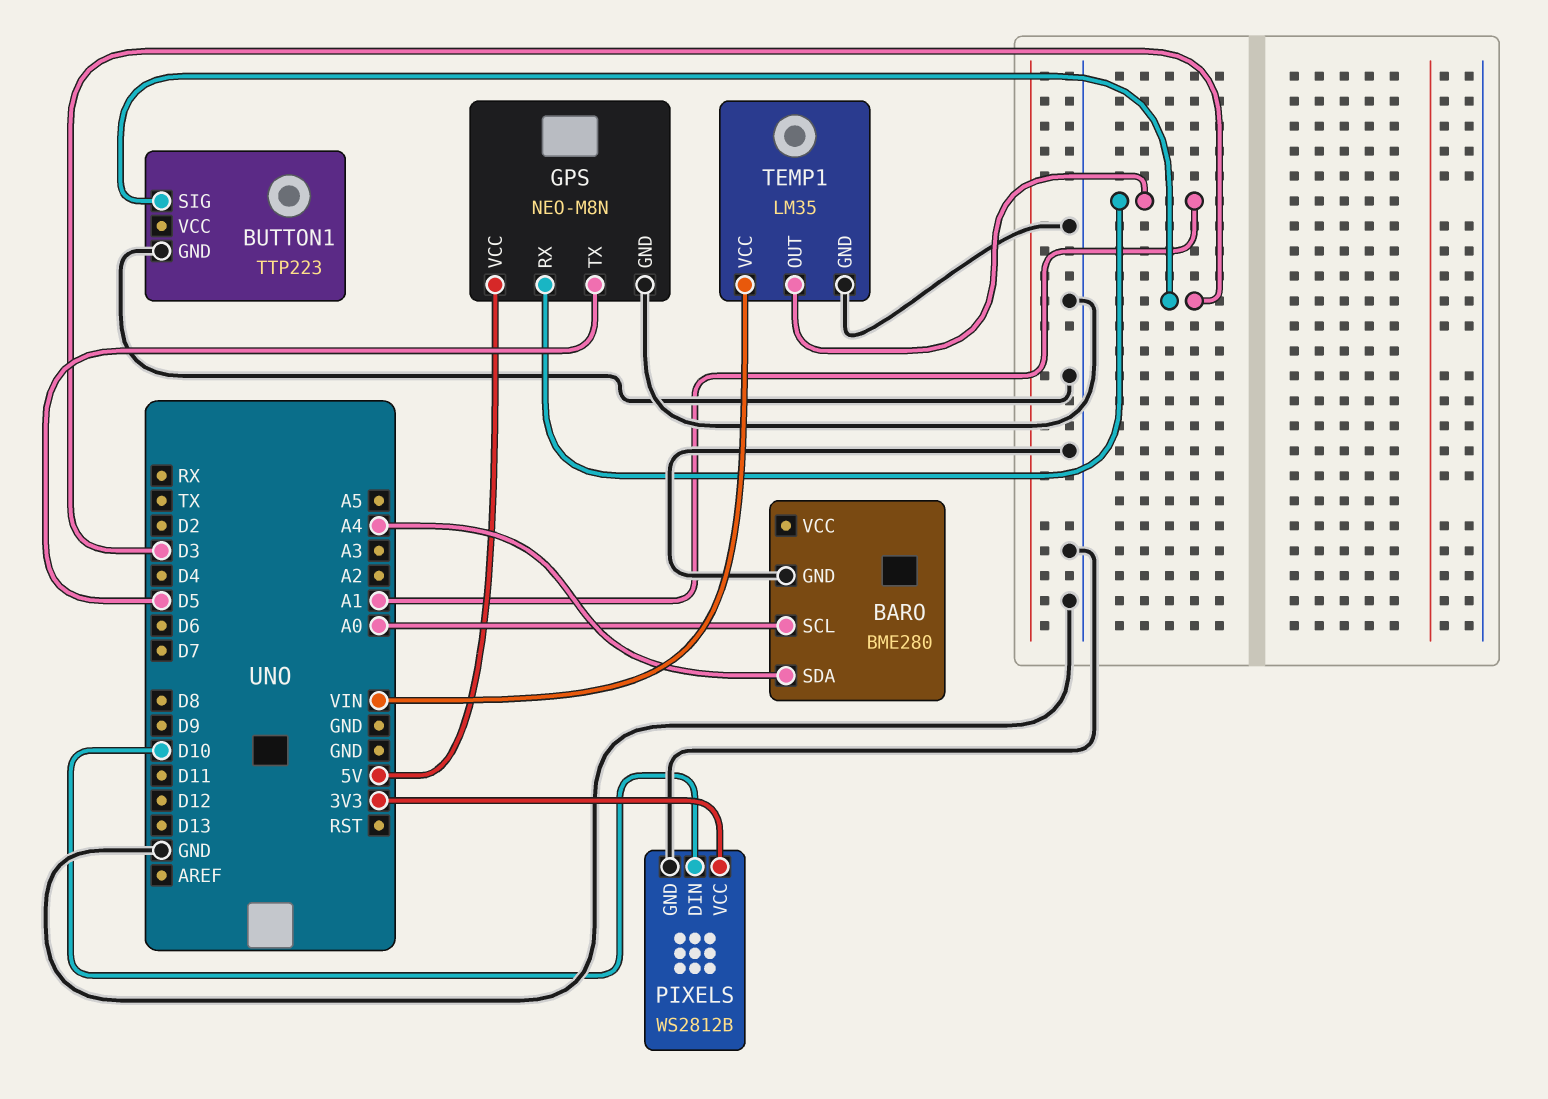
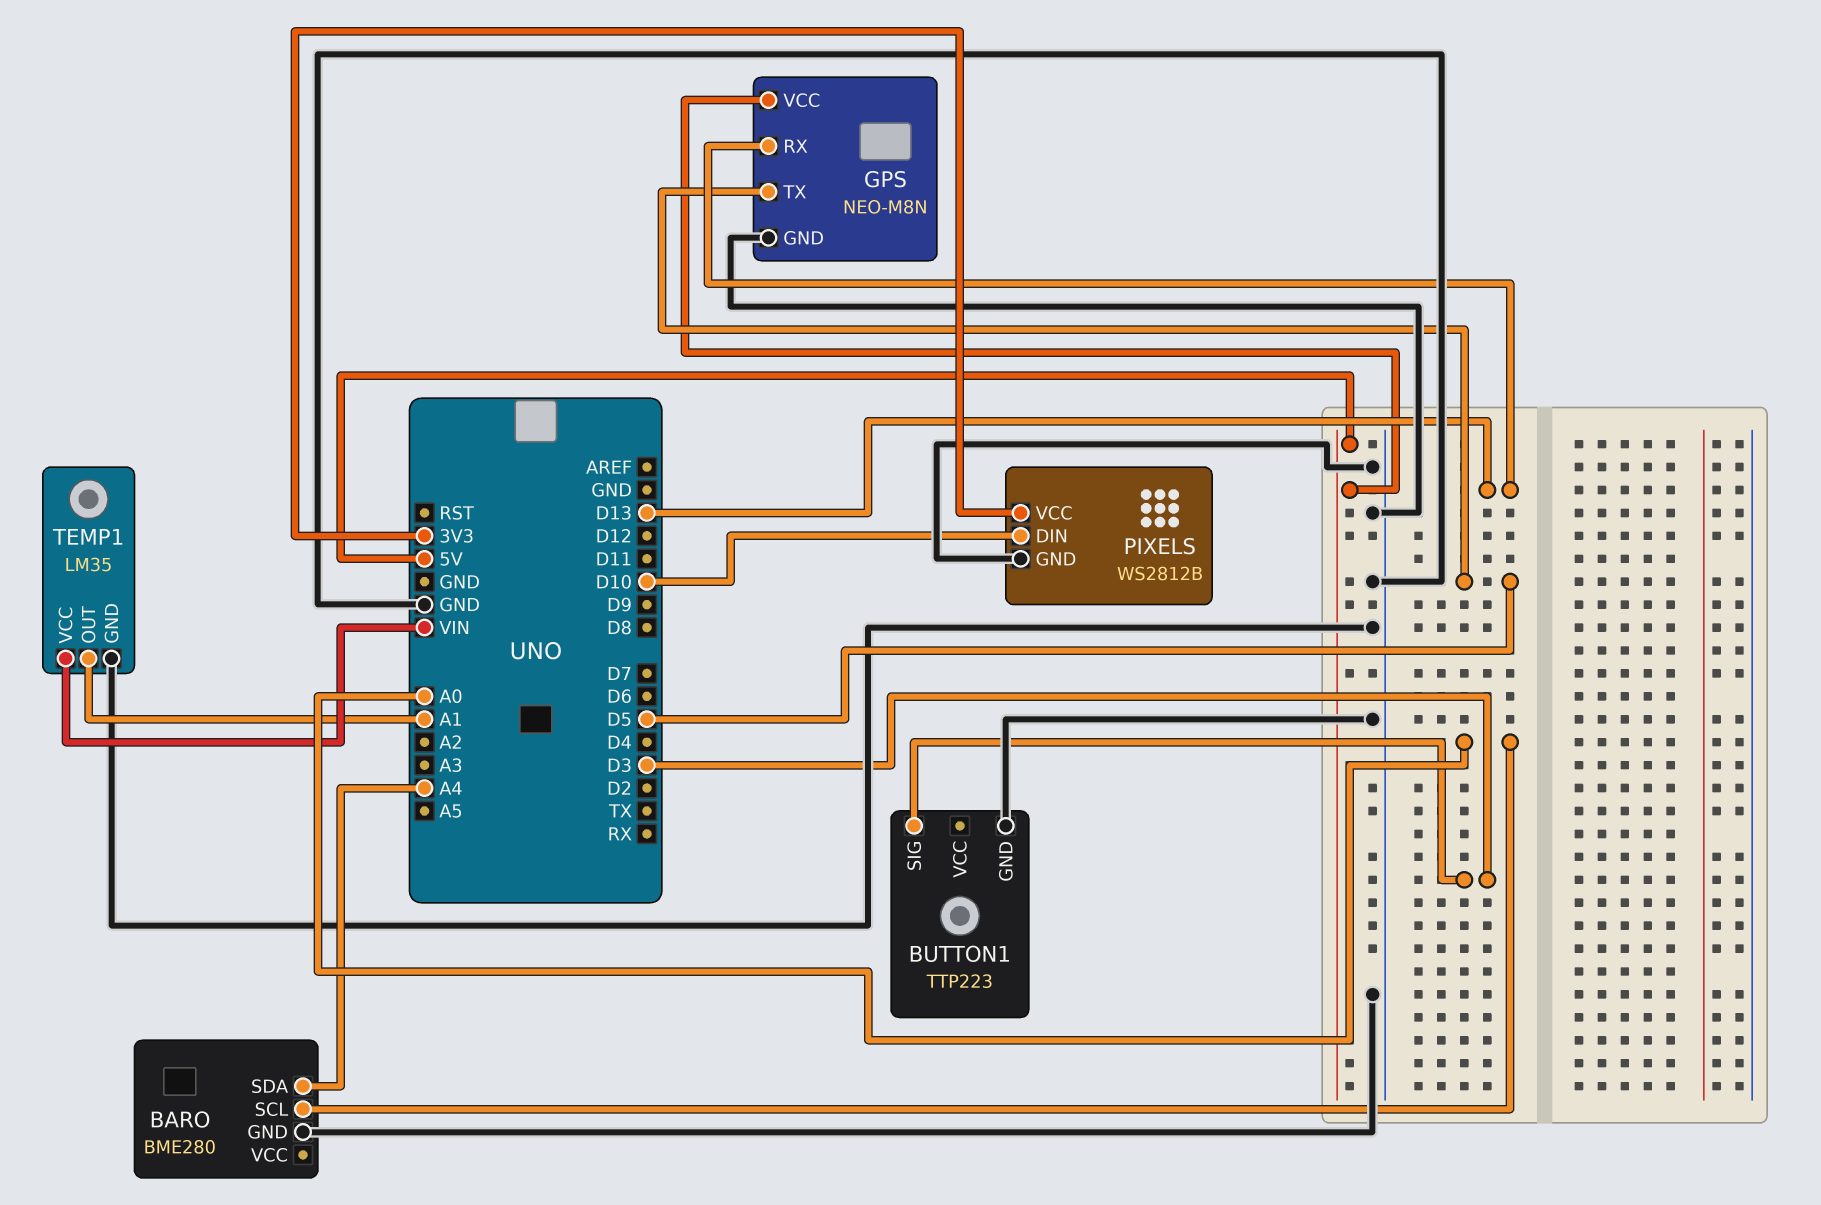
GPS pin RX: A1 -> D13

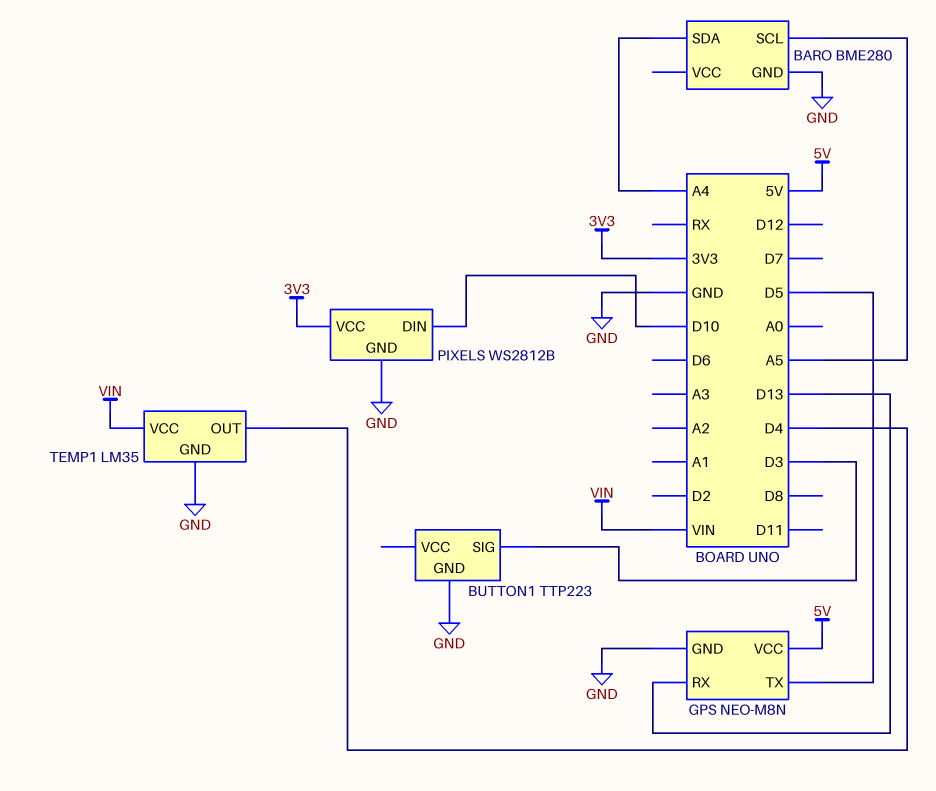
BARO pin SCL: A0 -> A5
TEMP1 pin OUT: A1 -> D4

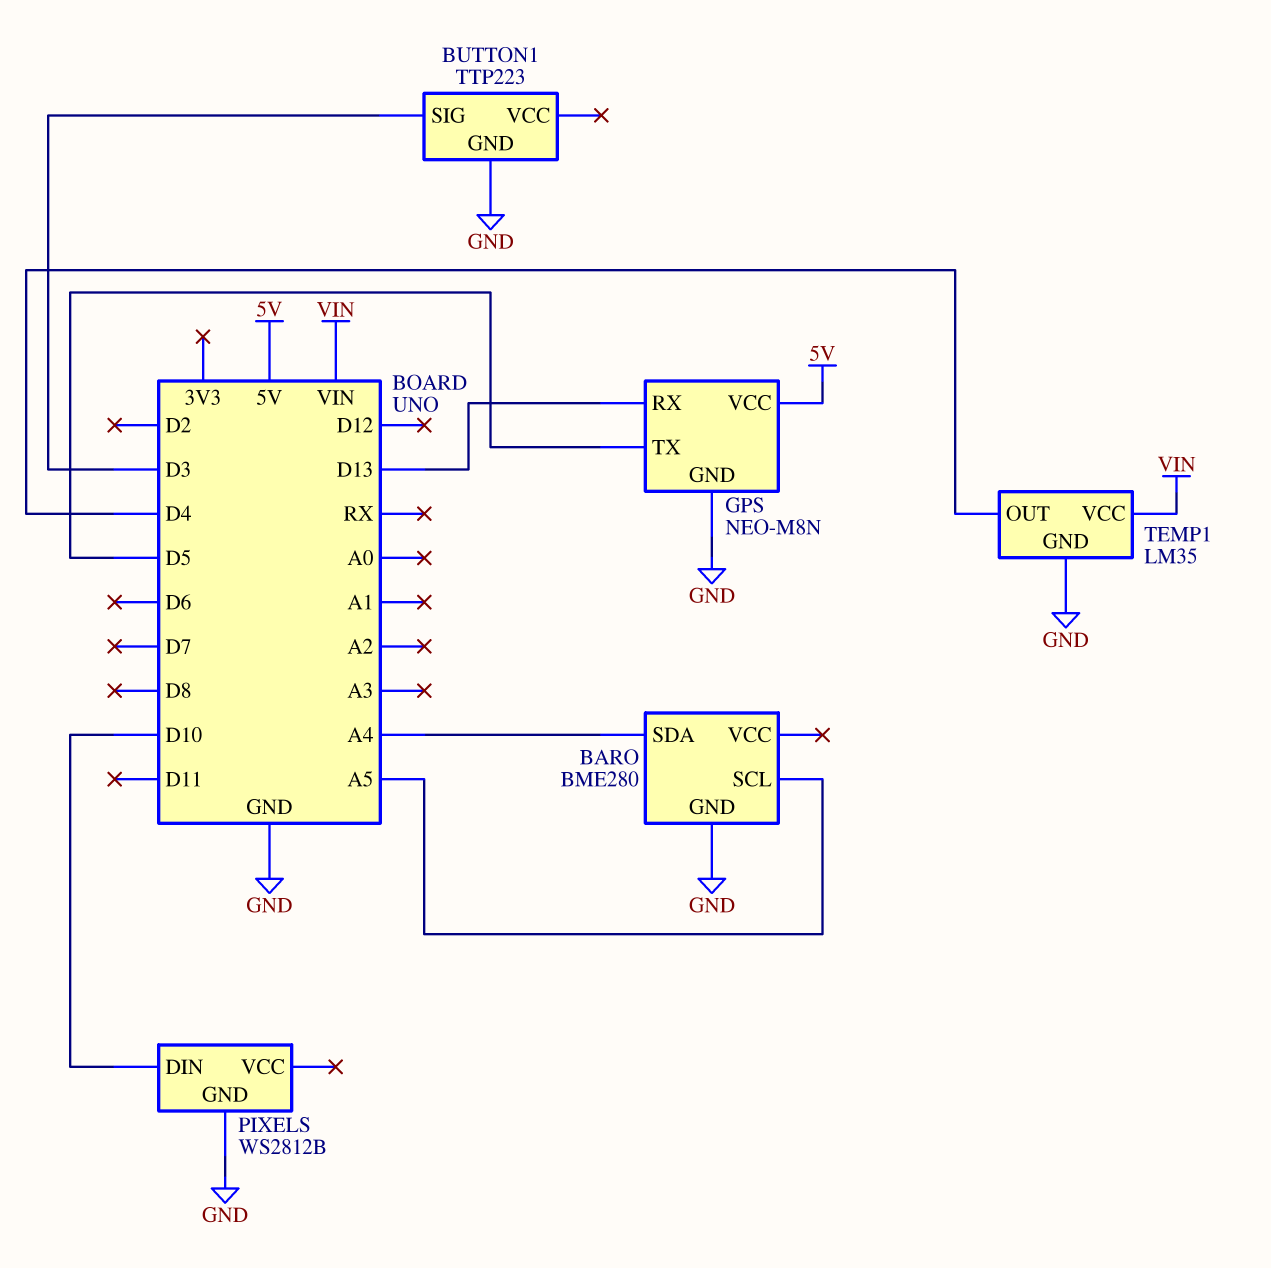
PIXELS pin VCC: 3V3 -> none

